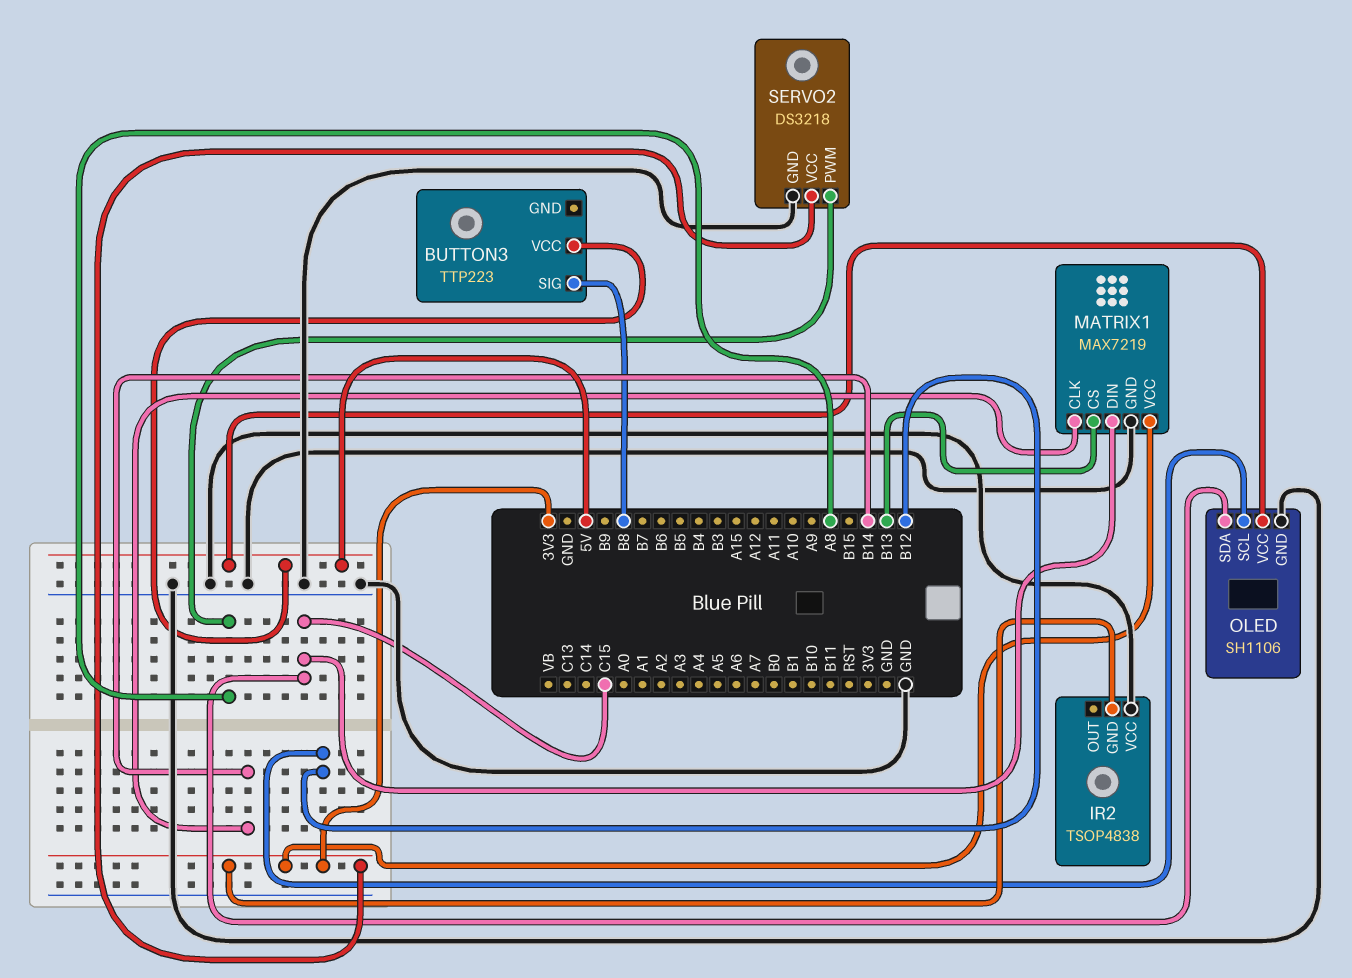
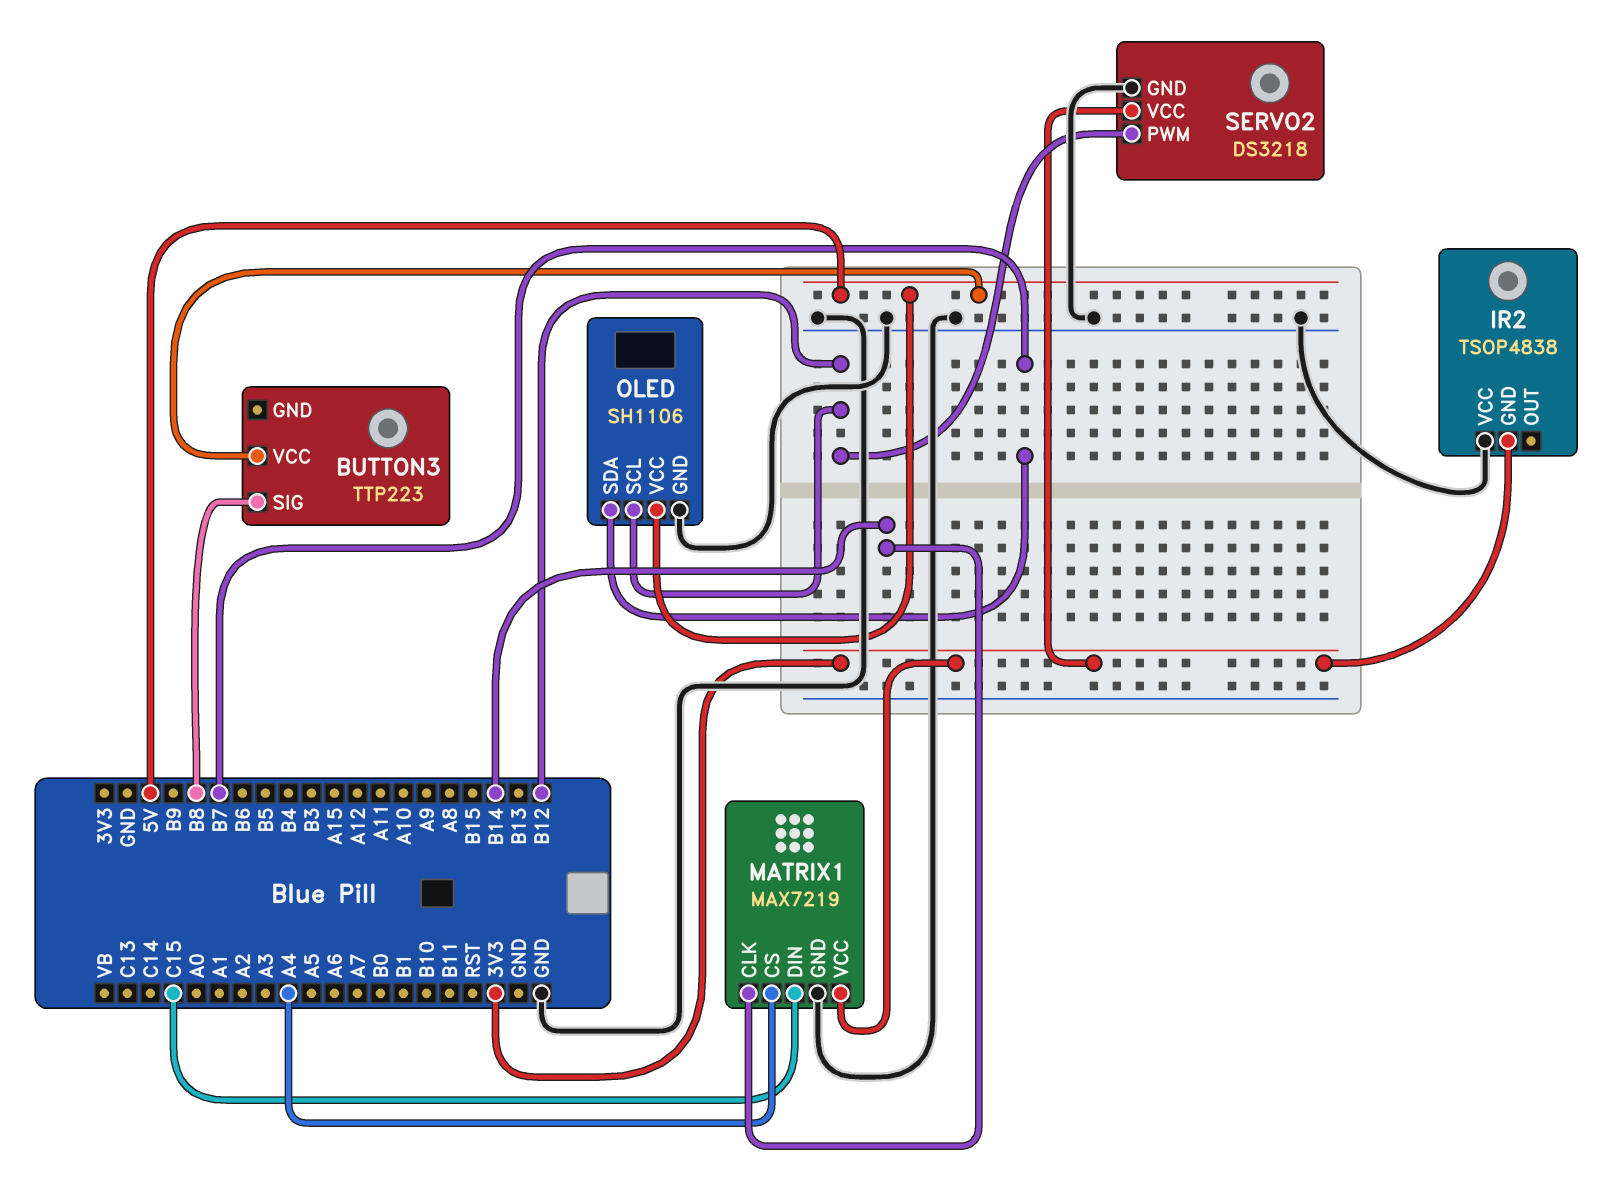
MATRIX1 pin CS: B13 -> A4
OLED pin SDA: C15 -> B7
SERVO2 pin PWM: A8 -> B12

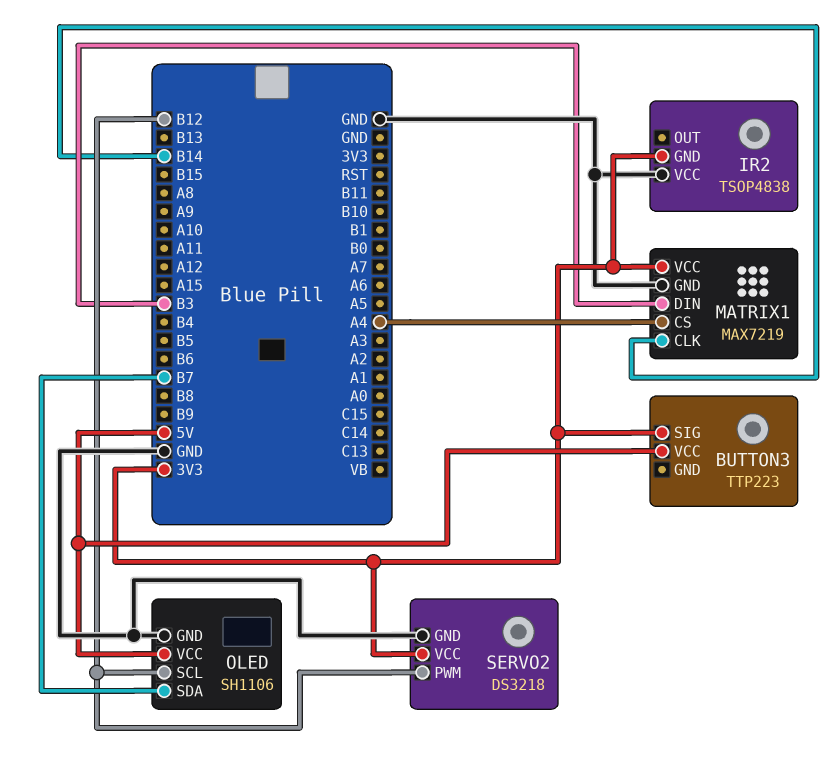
BUTTON3 pin SIG: B8 -> 3V3
MATRIX1 pin DIN: C15 -> B3

